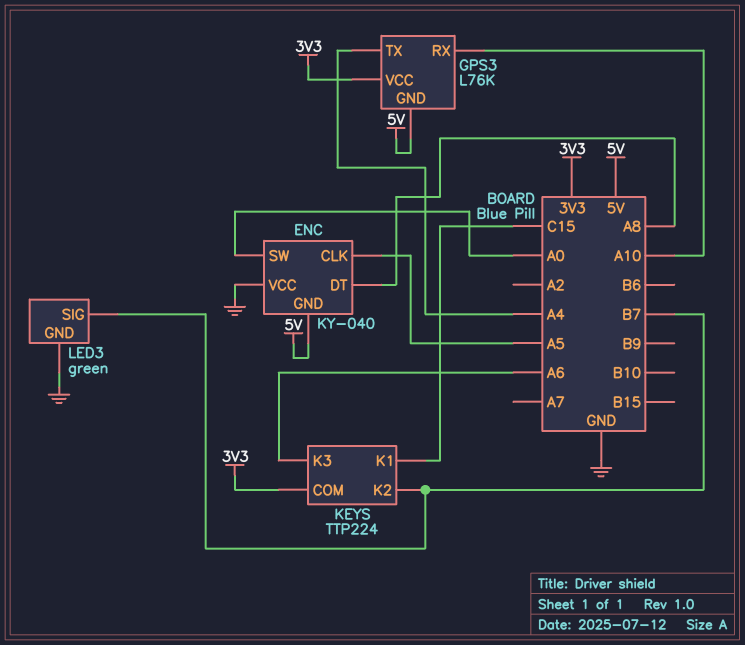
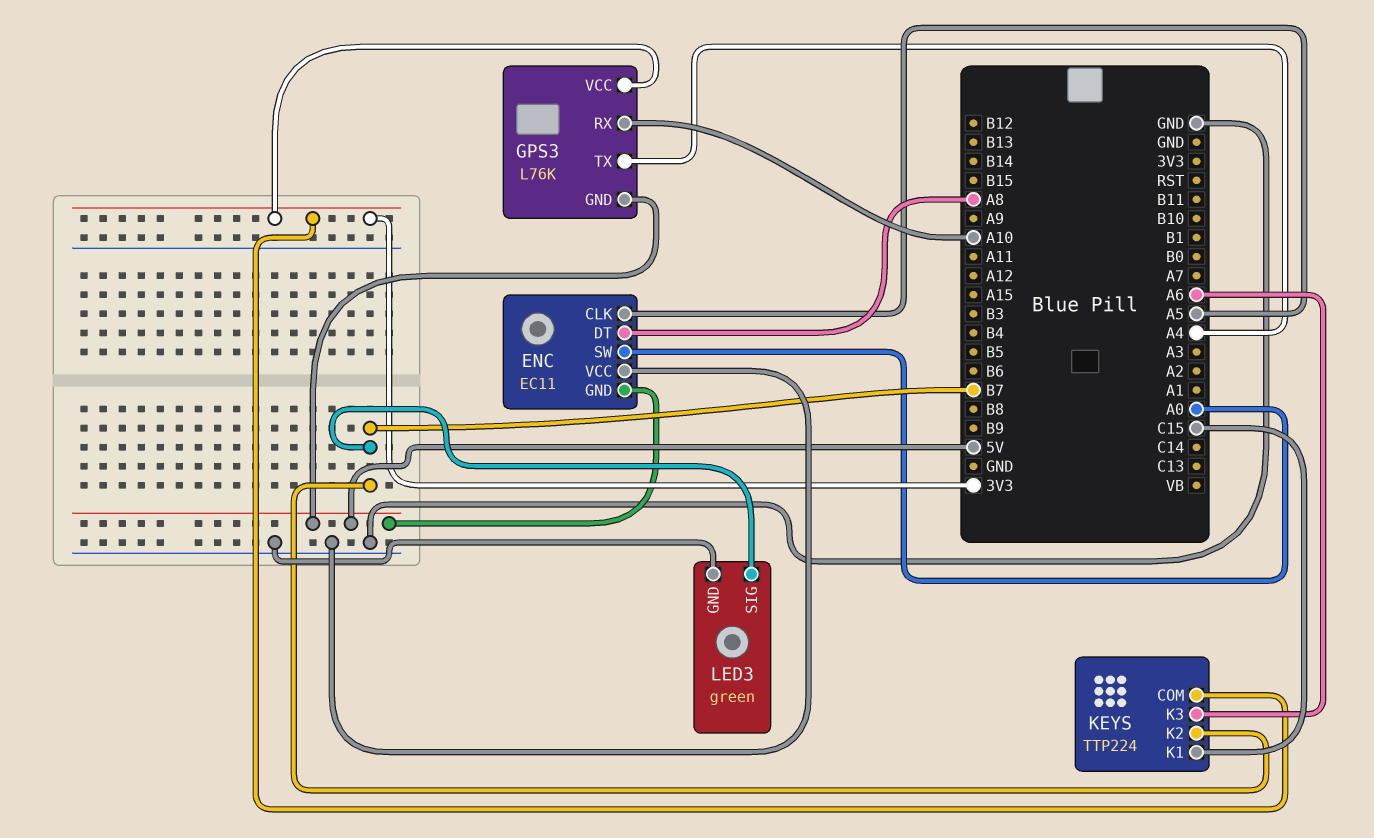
ENC: KY-040 -> EC11

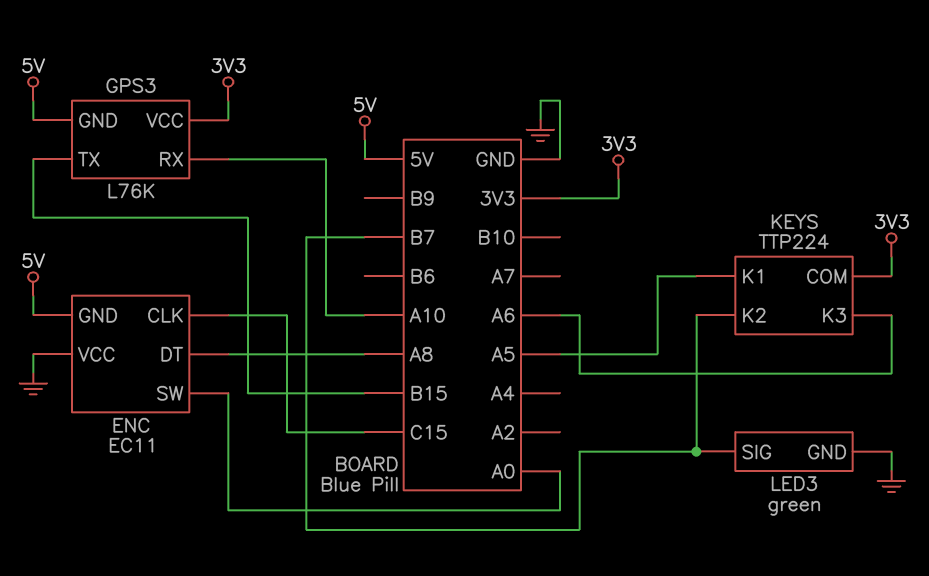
ENC pin CLK: A5 -> C15
GPS3 pin TX: A4 -> B15
KEYS pin K1: C15 -> A5

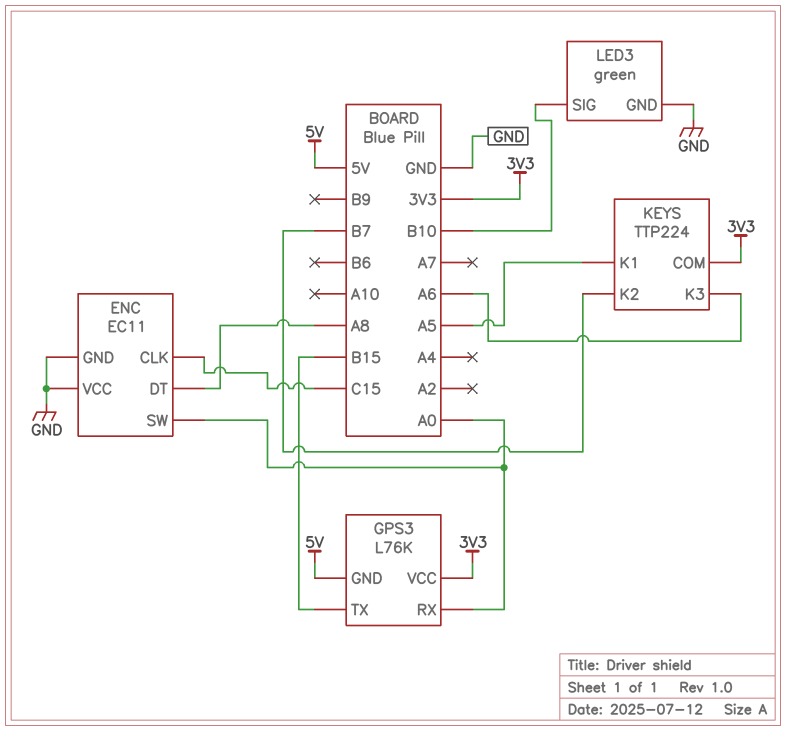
ENC pin GND: 5V -> GND
GPS3 pin RX: A10 -> A0
LED3 pin SIG: B7 -> B10

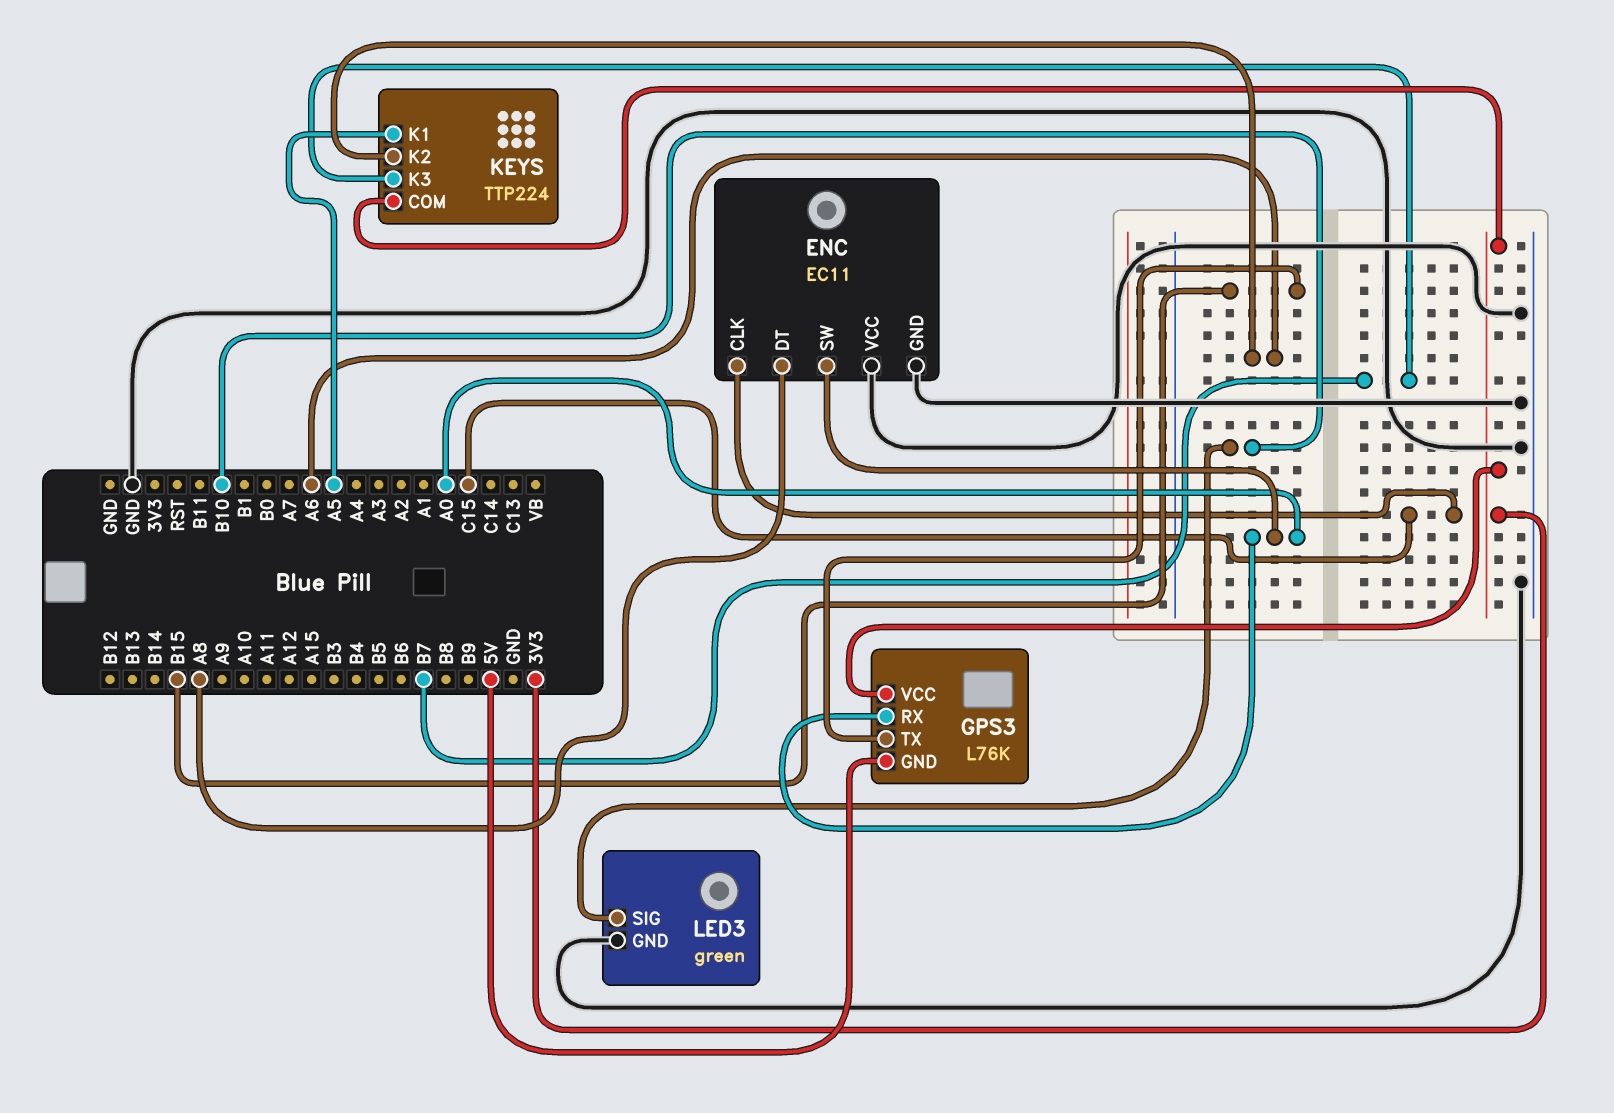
KEYS pin K2: B7 -> A6
KEYS pin K3: A6 -> B7

